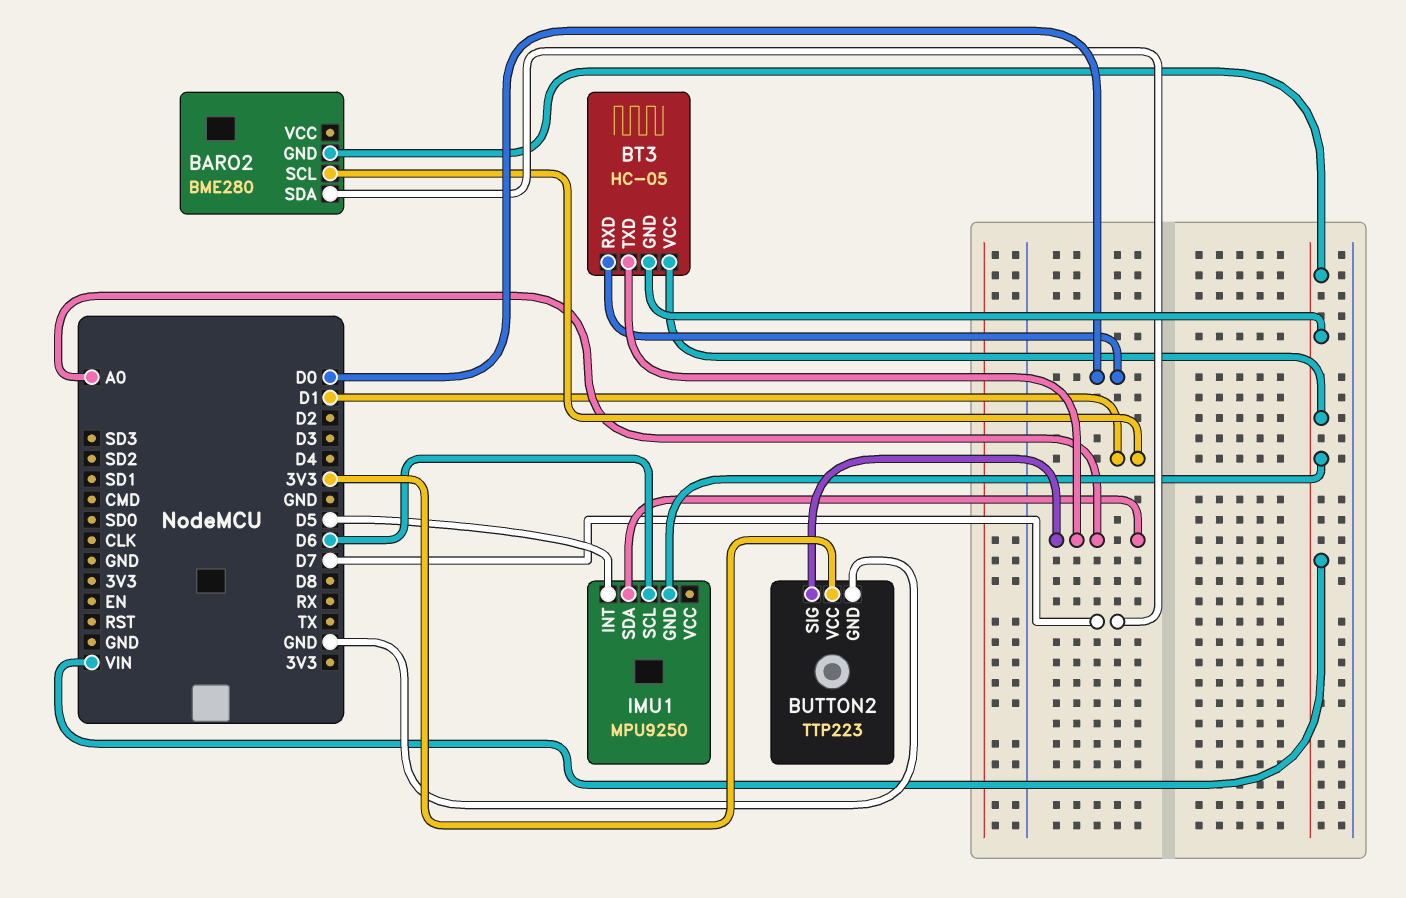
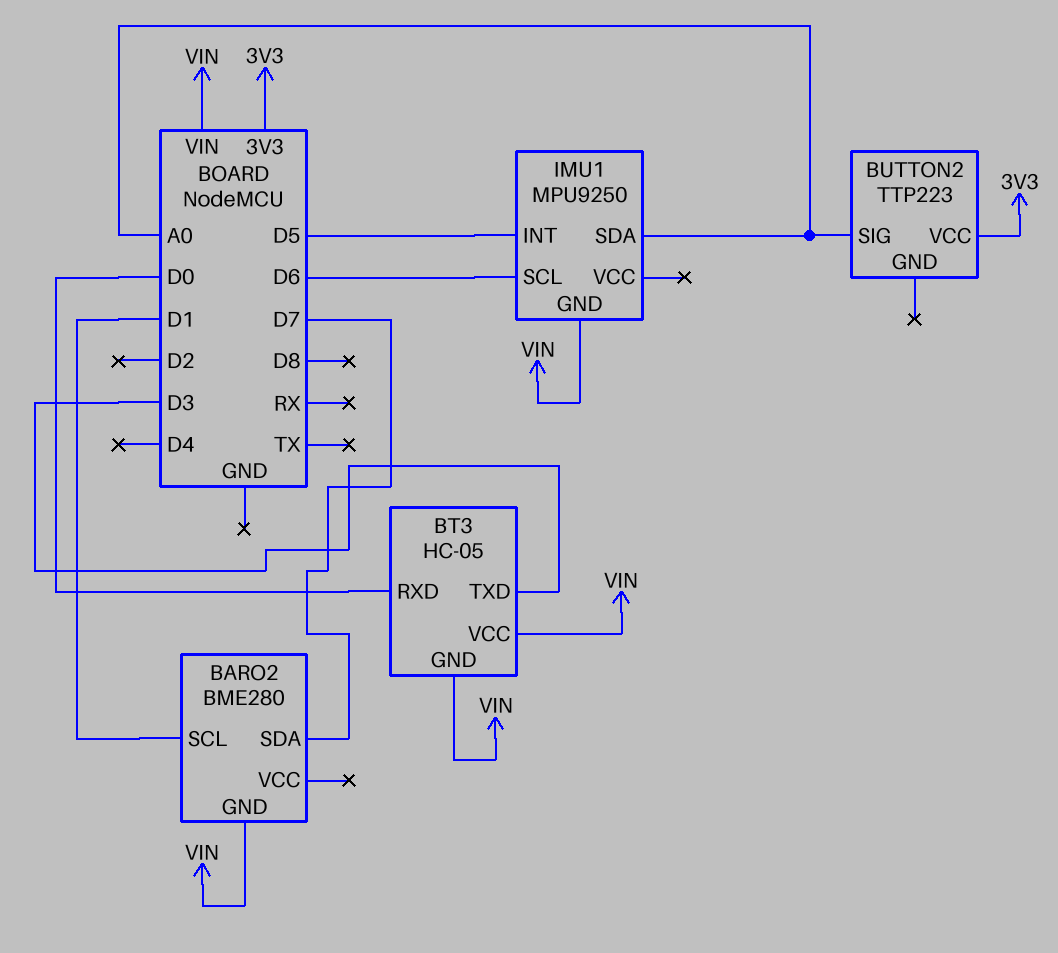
BT3 pin TXD: A0 -> D3
BUTTON2 pin GND: GND -> none

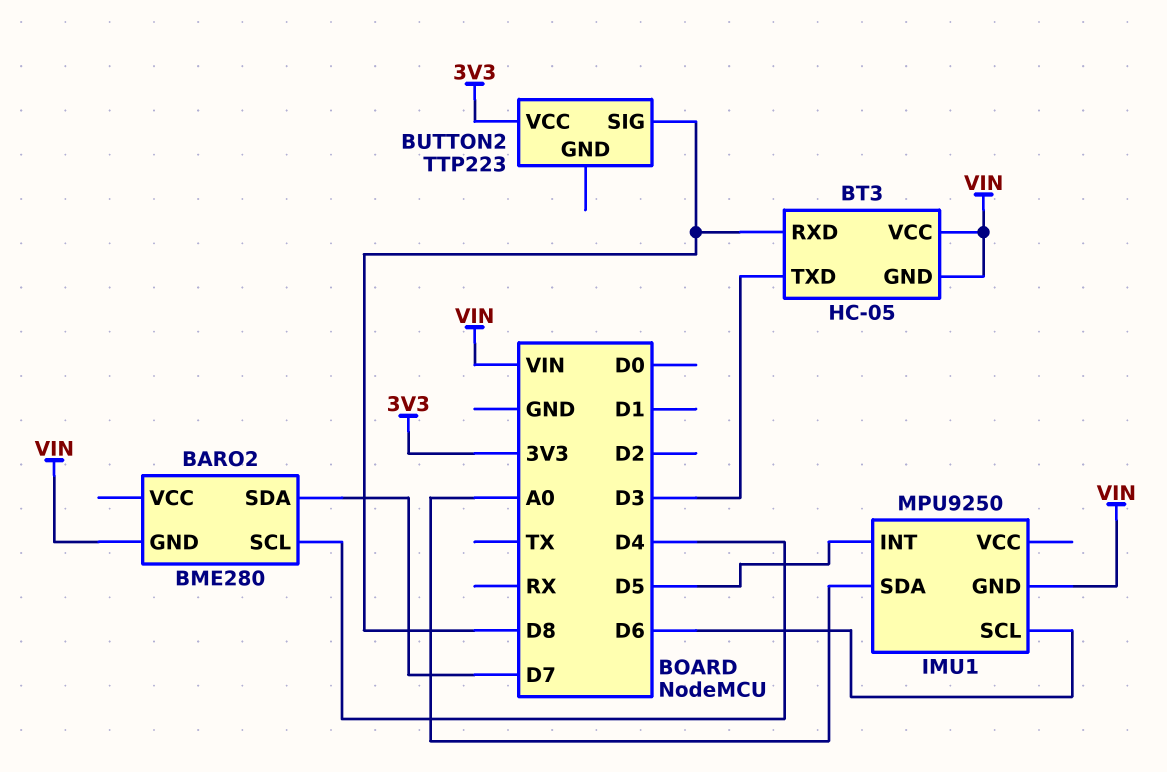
BARO2 pin SCL: D1 -> D4
BT3 pin RXD: D0 -> D8
BUTTON2 pin SIG: A0 -> D8

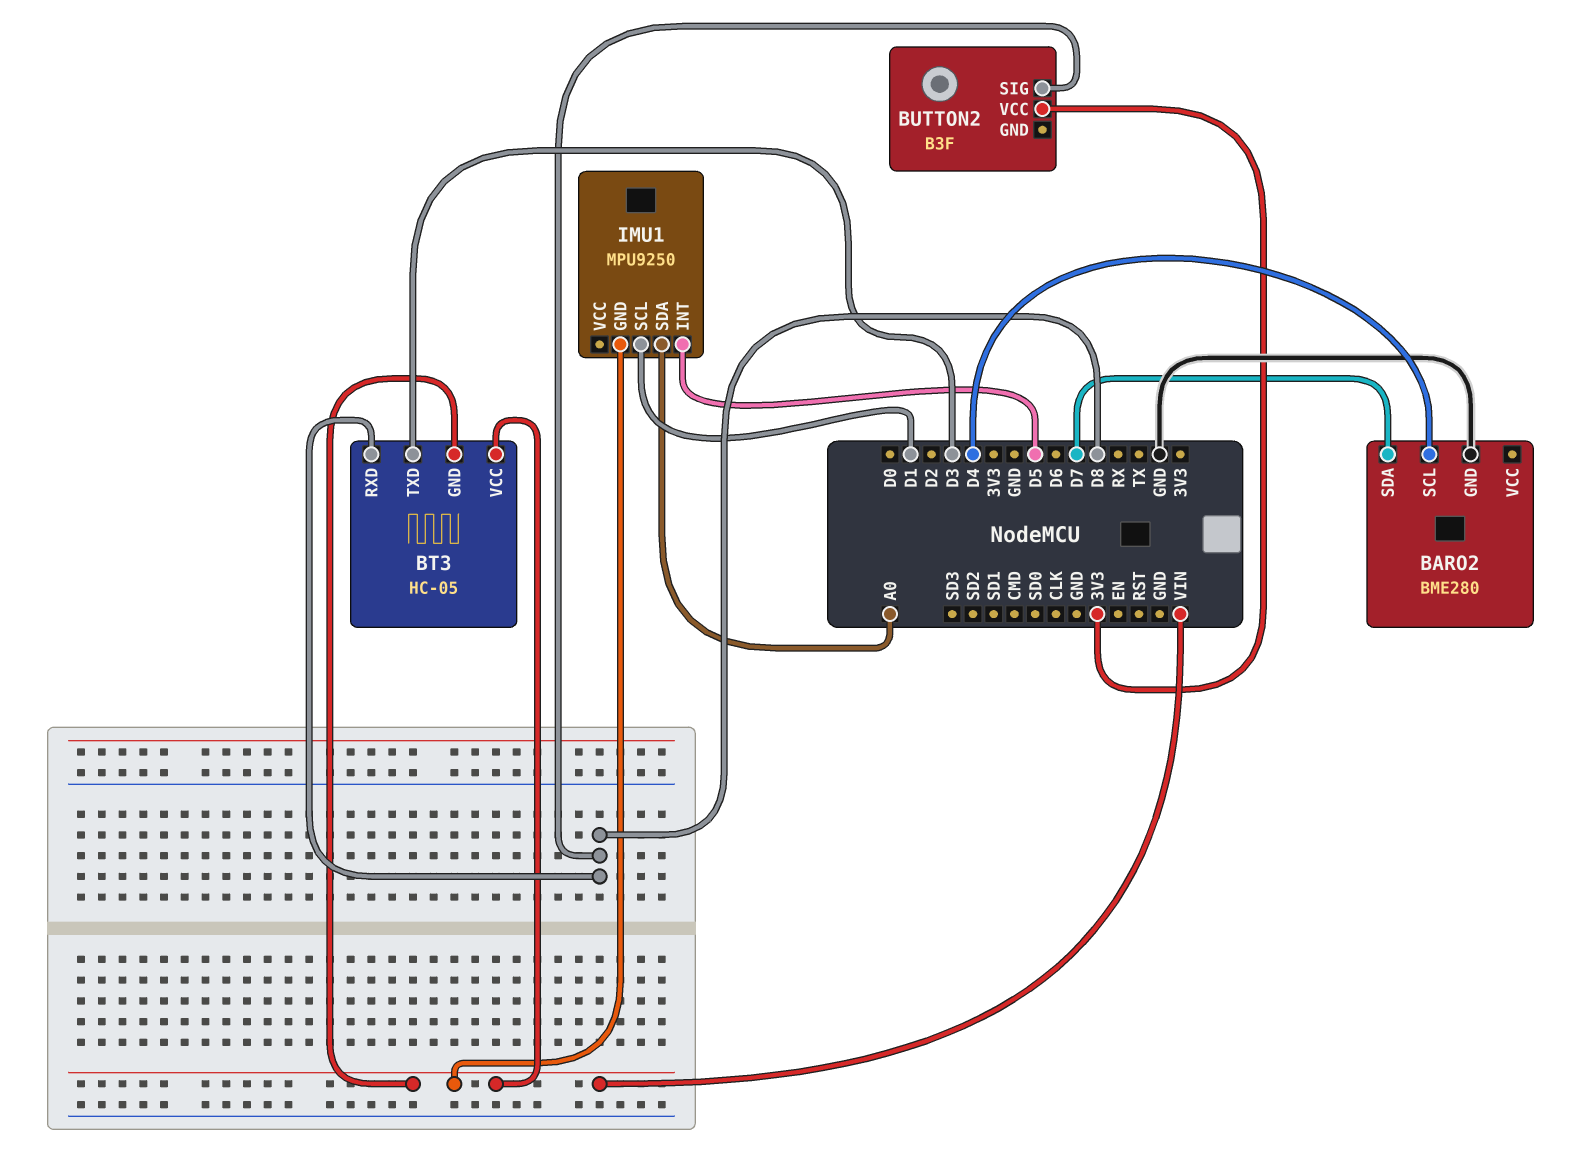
BARO2 pin GND: VIN -> GND
BUTTON2: TTP223 -> B3F
IMU1 pin SCL: D6 -> D1

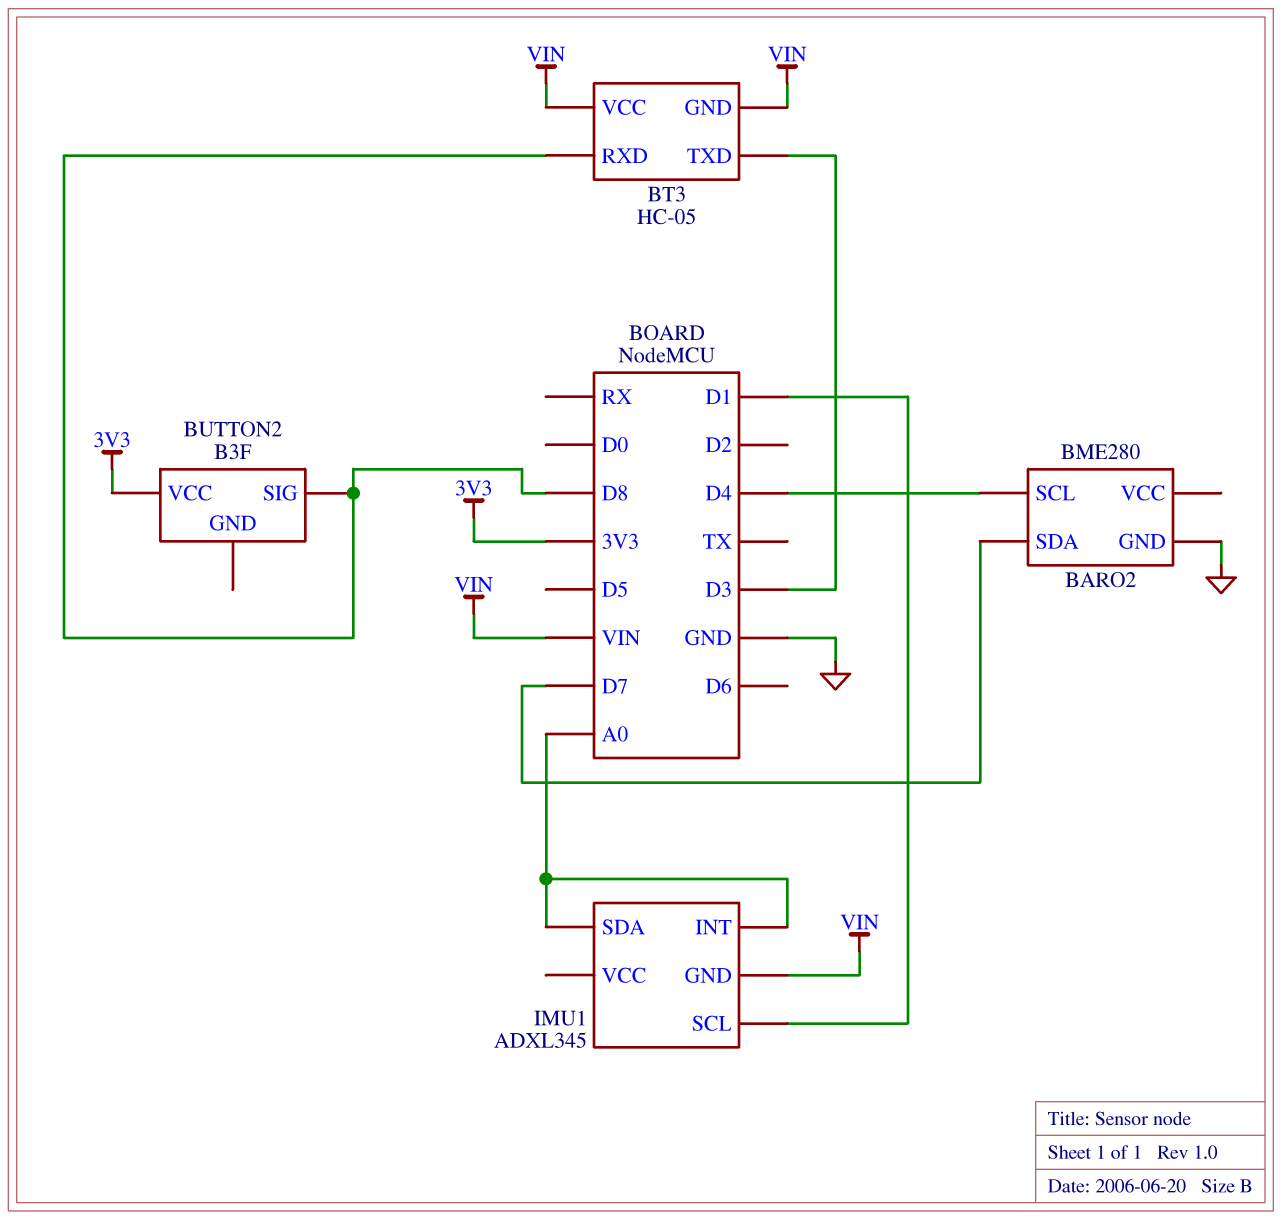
IMU1: MPU9250 -> ADXL345
IMU1 pin INT: D5 -> A0

